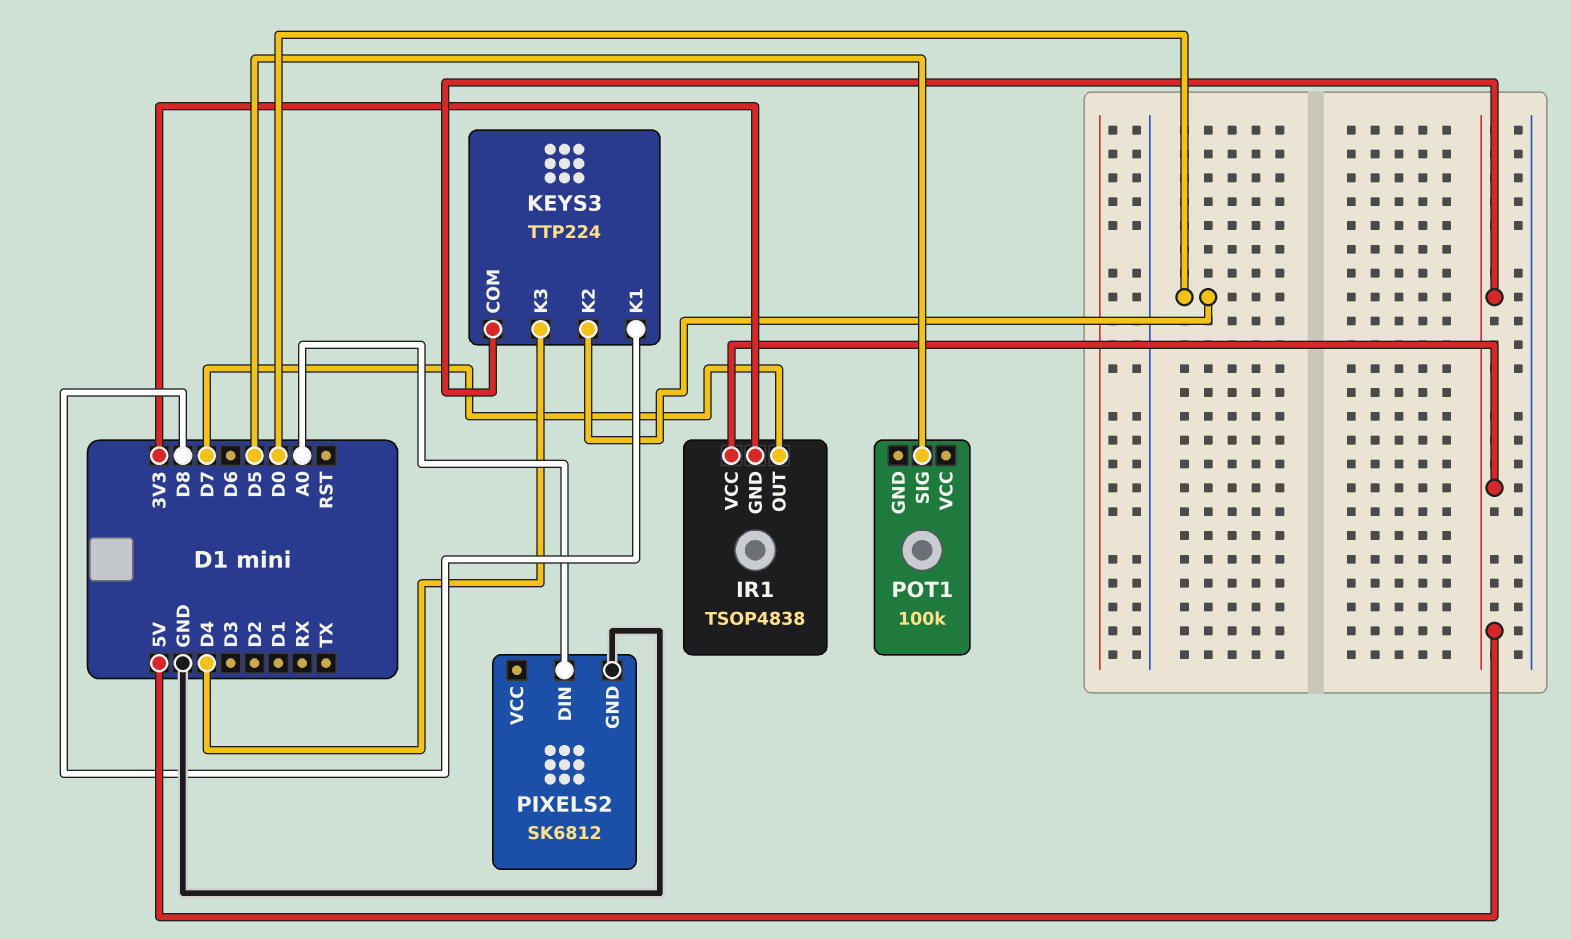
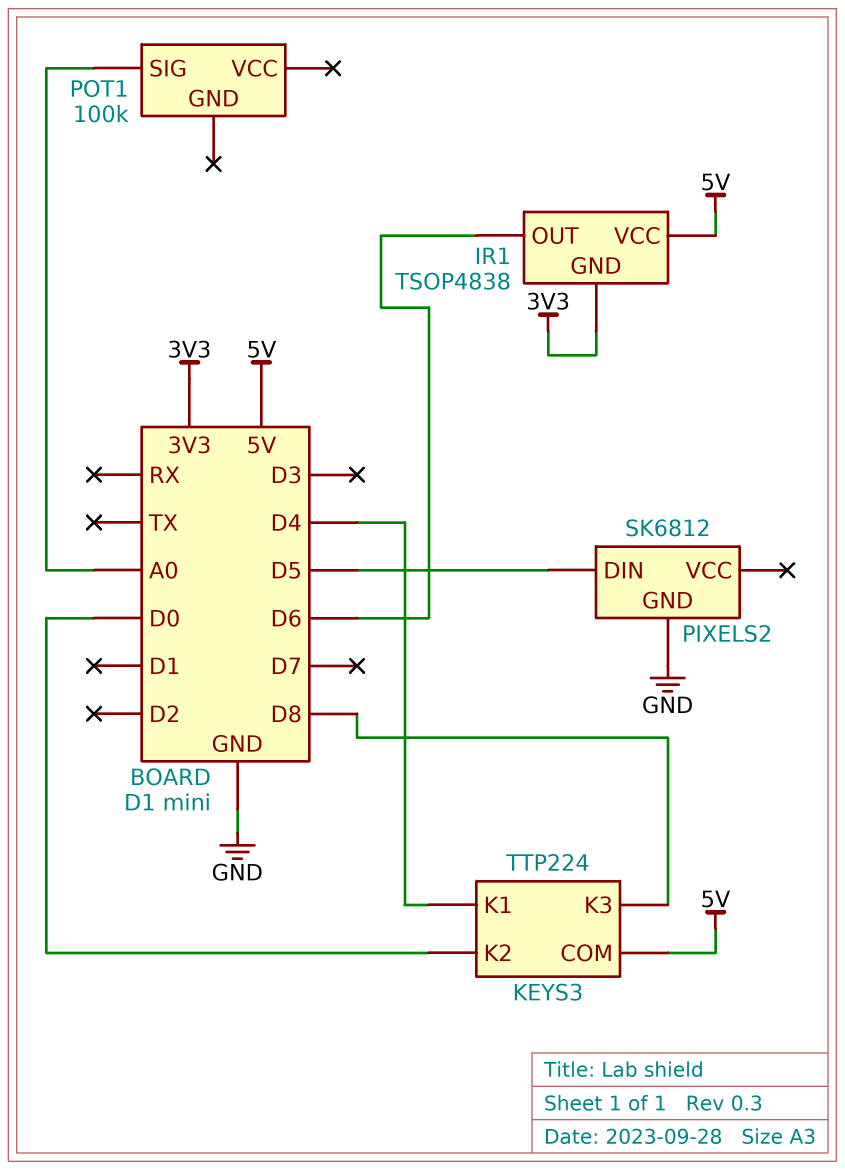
IR1 pin OUT: D7 -> D6
KEYS3 pin K1: D8 -> D4
KEYS3 pin K3: D4 -> D8
PIXELS2 pin DIN: A0 -> D5
POT1 pin SIG: D5 -> A0

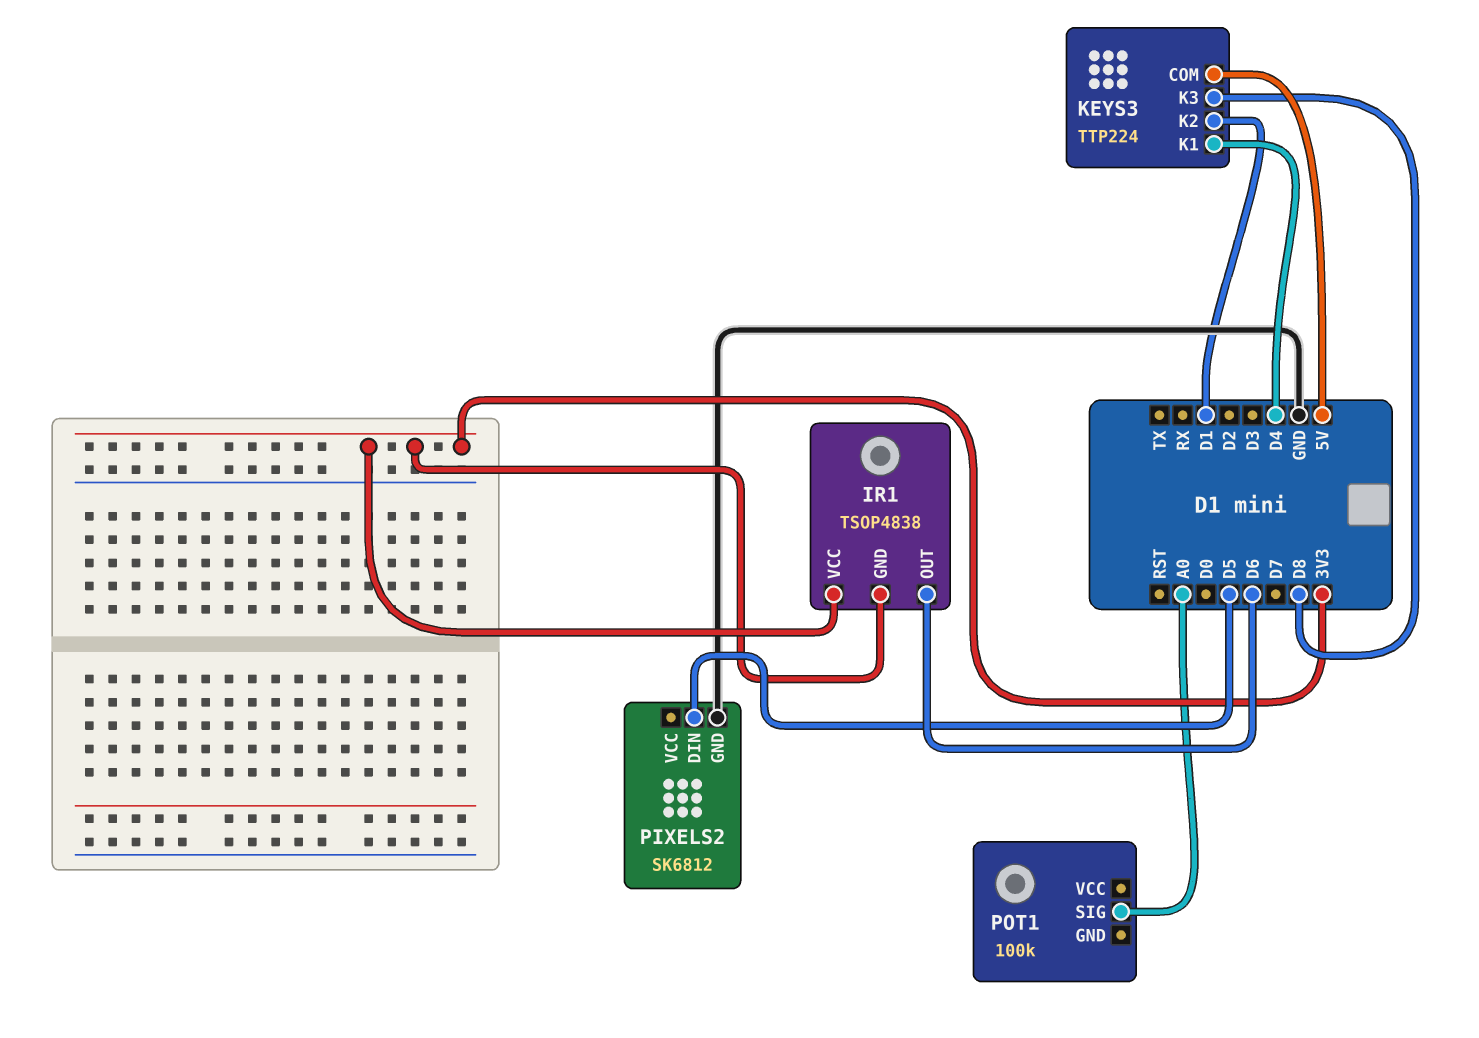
IR1 pin VCC: 5V -> 3V3
KEYS3 pin K2: D0 -> D1

